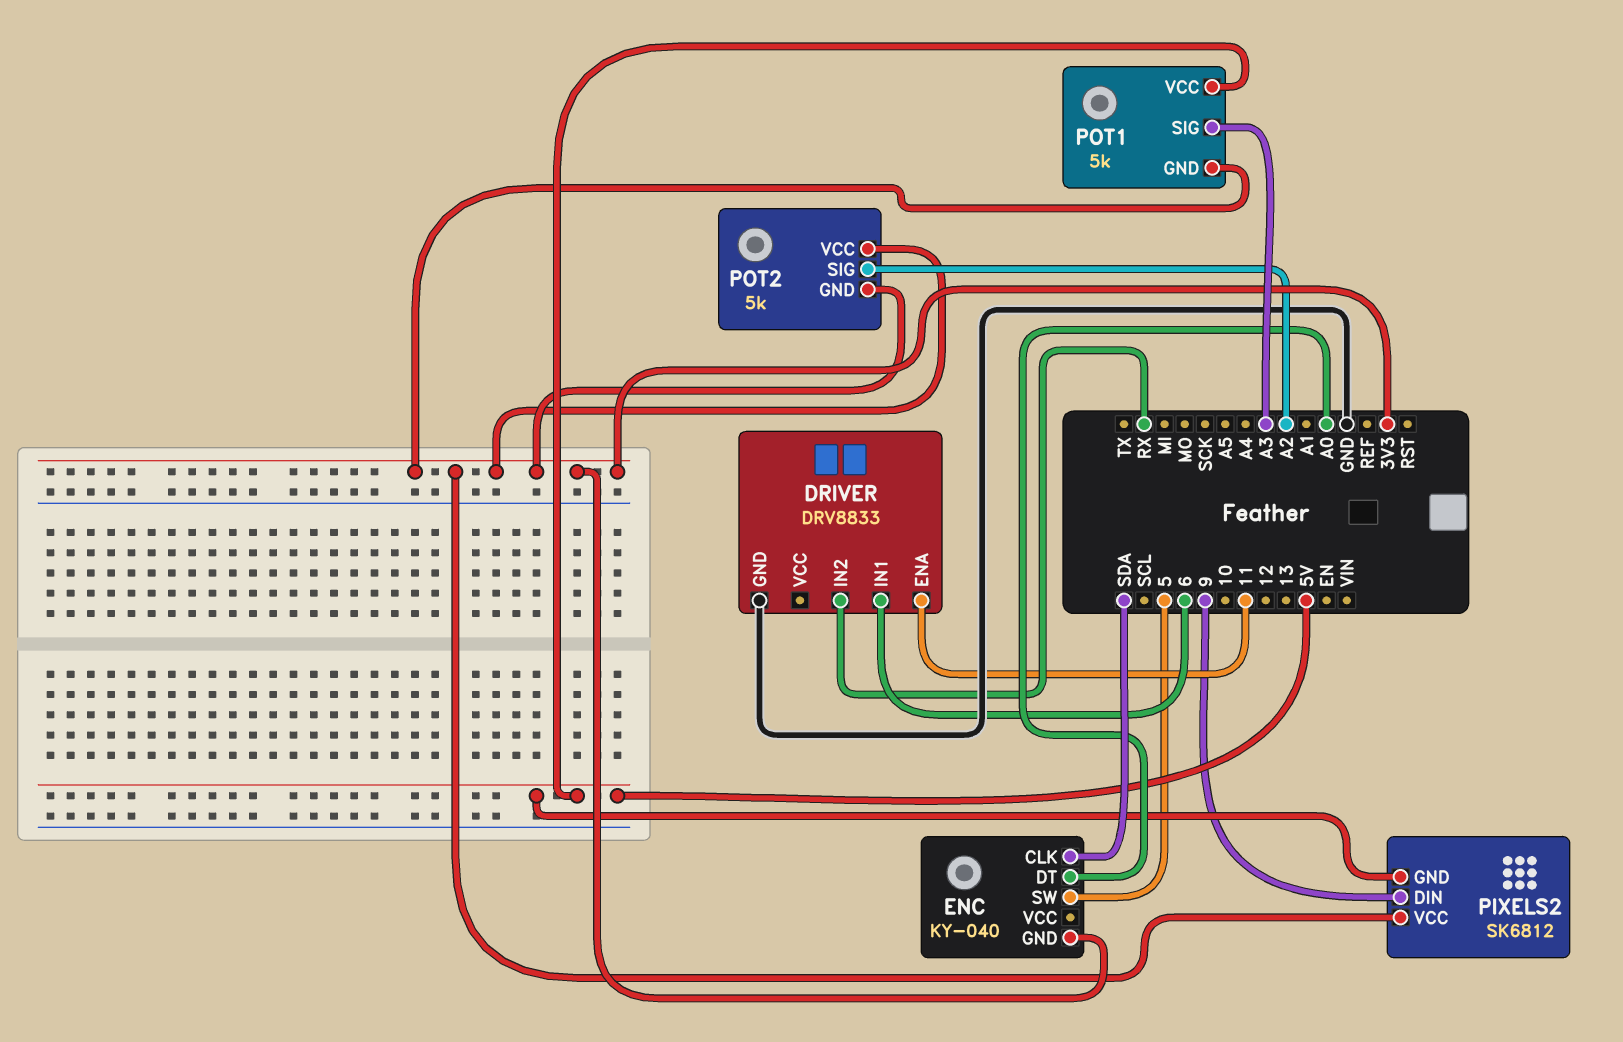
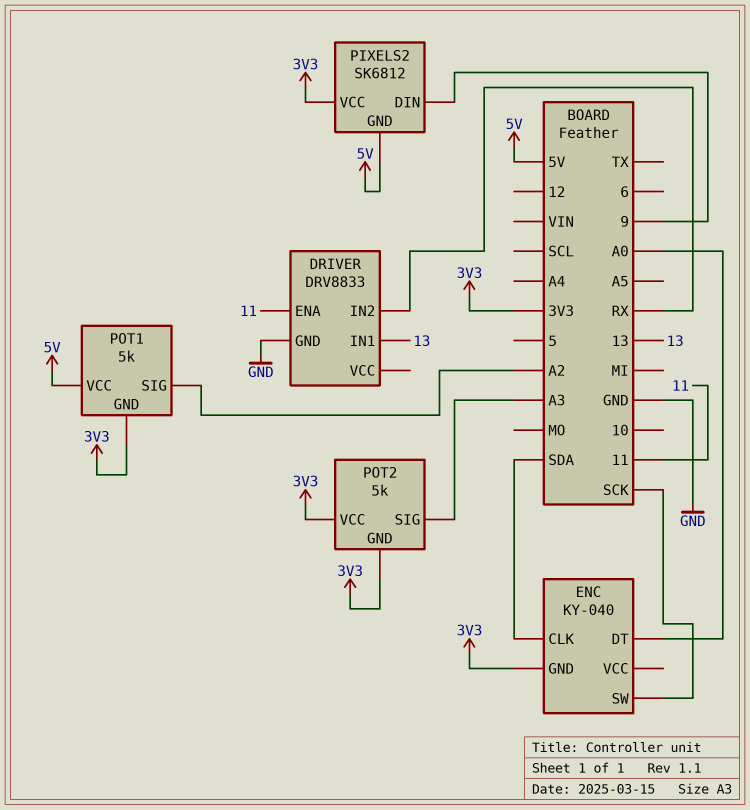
DRIVER pin IN1: 6 -> 13
ENC pin SW: 5 -> SCK
POT1 pin SIG: A3 -> A2
POT2 pin SIG: A2 -> A3

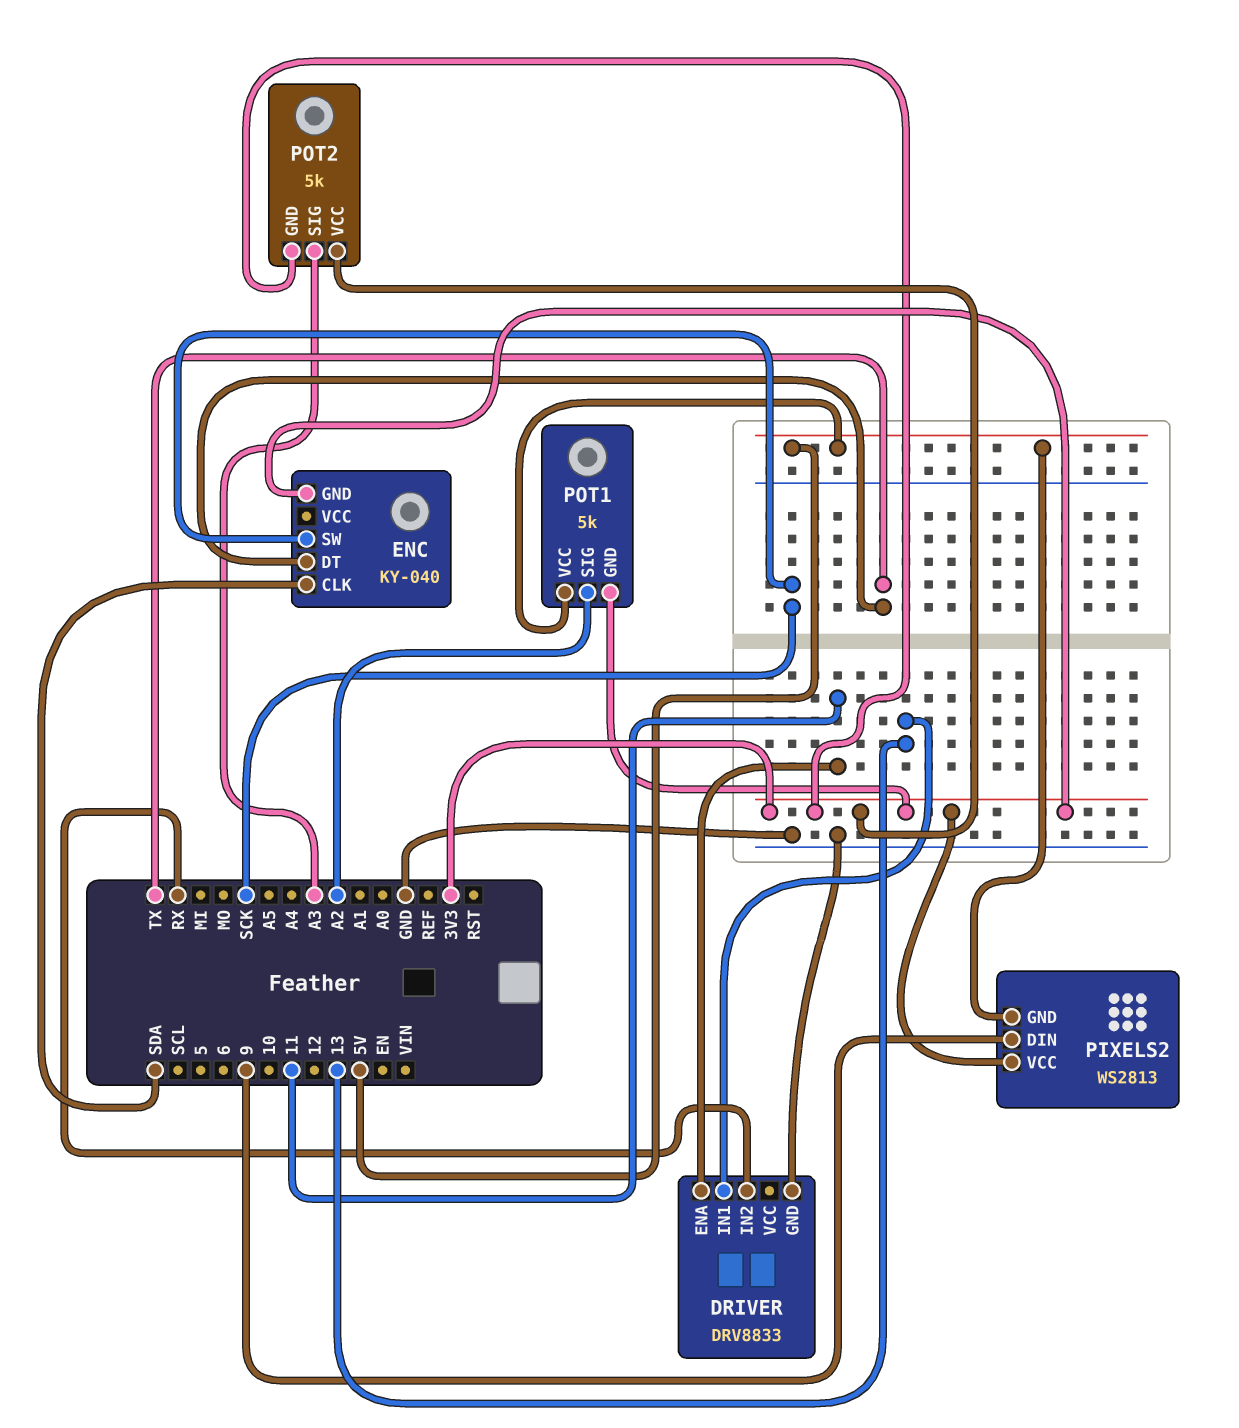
ENC pin DT: A0 -> TX
PIXELS2: SK6812 -> WS2813

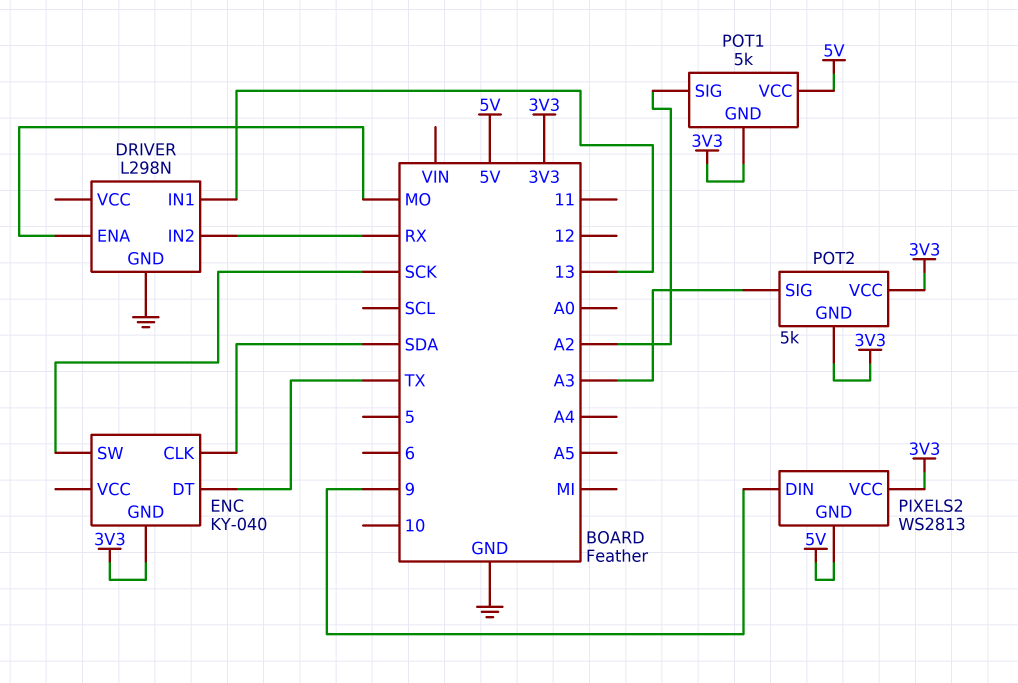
DRIVER: DRV8833 -> L298N
DRIVER pin ENA: 11 -> MO

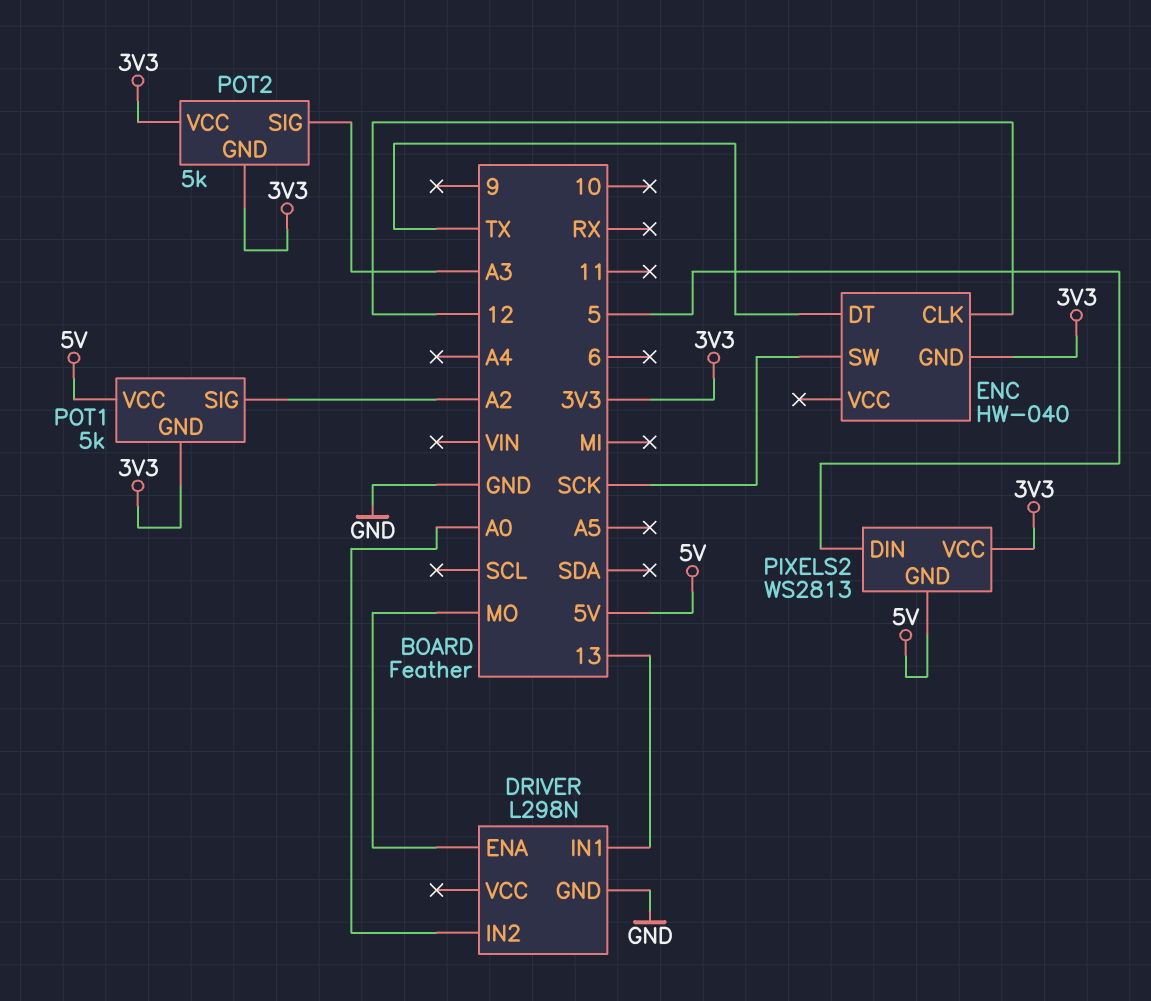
DRIVER pin IN2: RX -> A0
ENC: KY-040 -> HW-040
ENC pin CLK: SDA -> 12
PIXELS2 pin DIN: 9 -> 5

